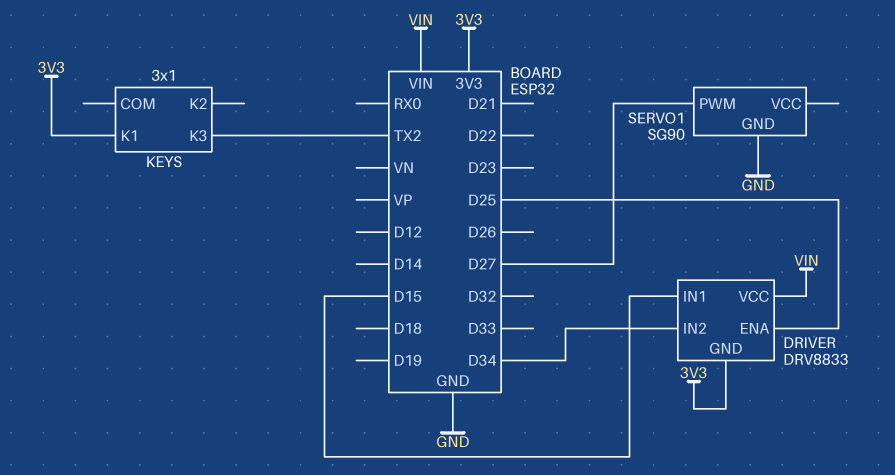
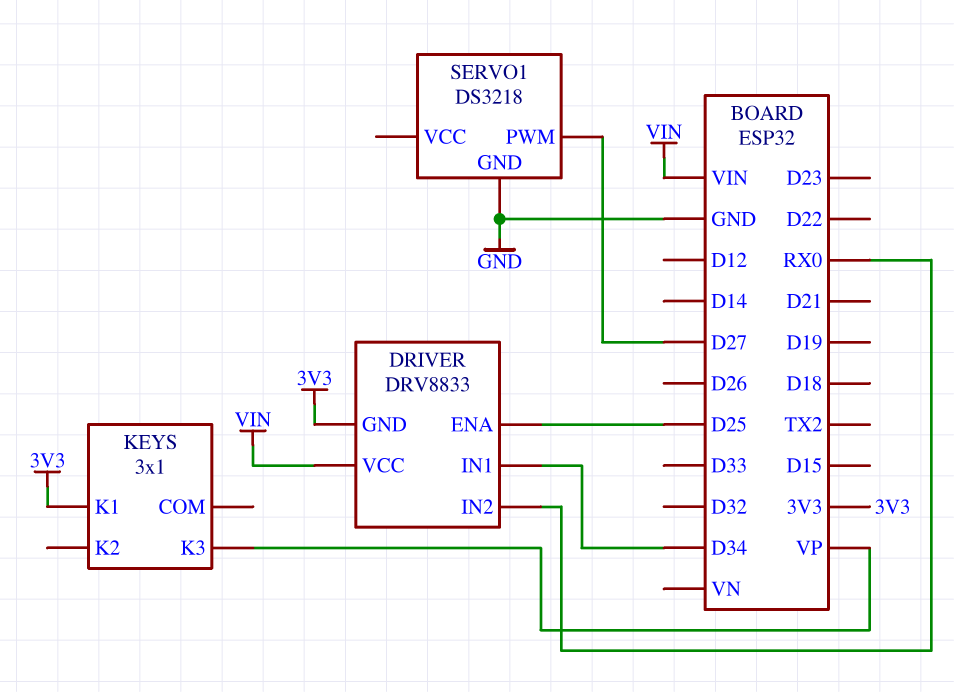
DRIVER pin IN1: D15 -> D34
DRIVER pin IN2: D34 -> RX0
KEYS pin K3: TX2 -> VP
SERVO1: SG90 -> DS3218

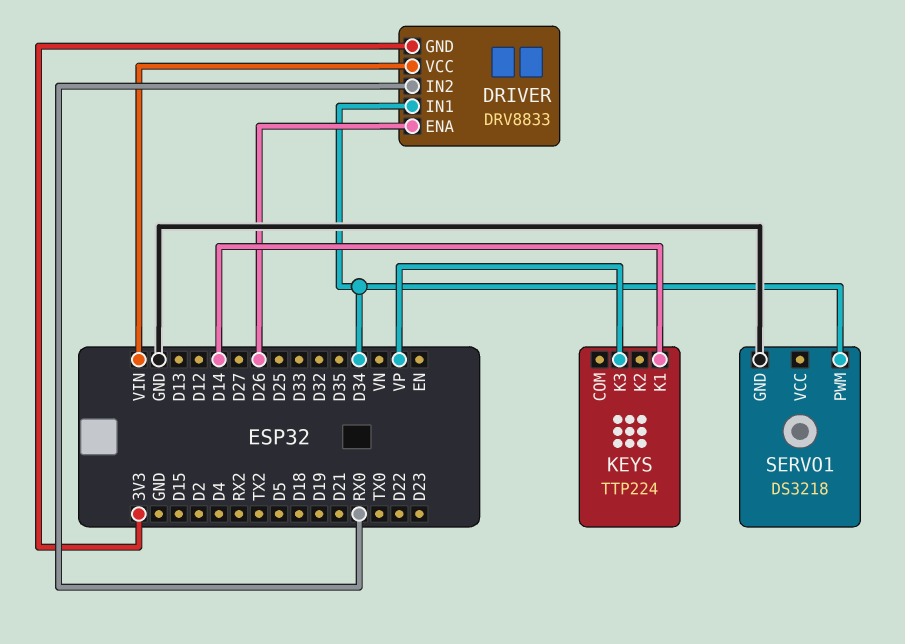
DRIVER pin ENA: D25 -> D26
KEYS: 3x1 -> TTP224
KEYS pin K1: 3V3 -> D14
SERVO1 pin PWM: D27 -> D34

